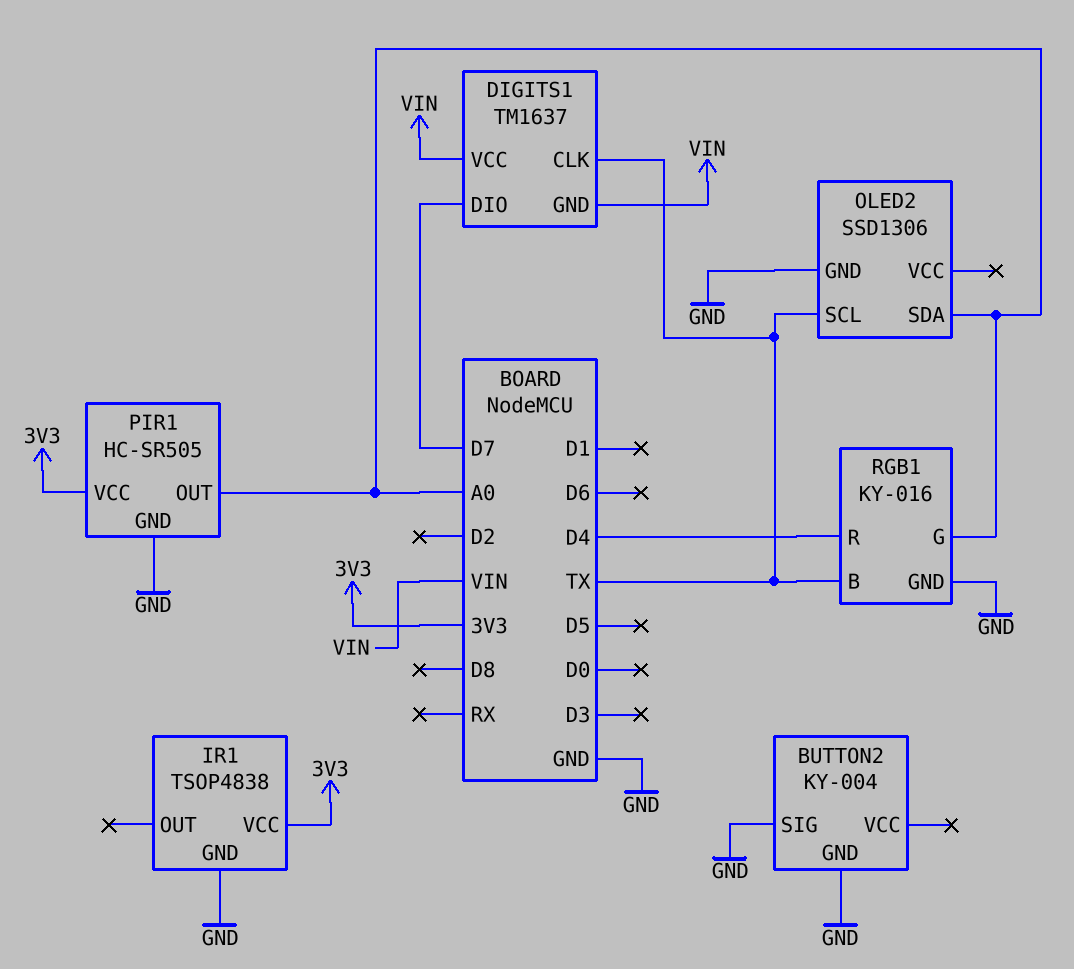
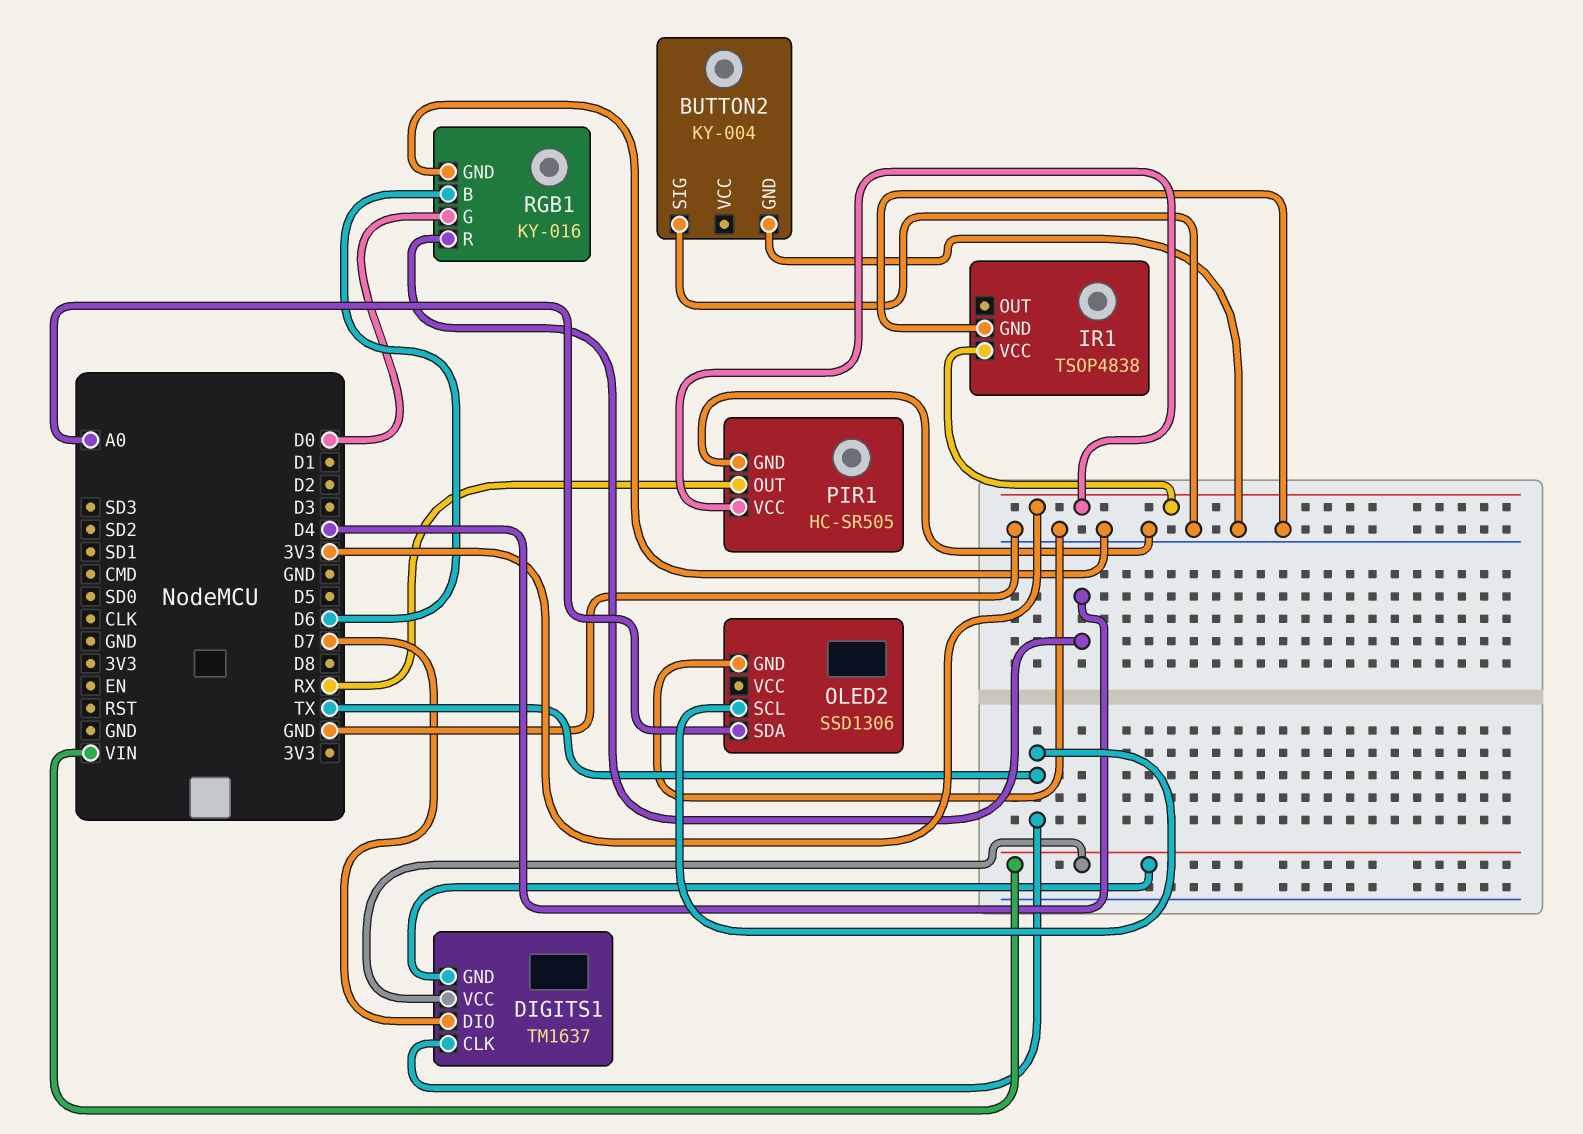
PIR1 pin OUT: A0 -> RX
RGB1 pin B: TX -> D6
RGB1 pin G: A0 -> D0

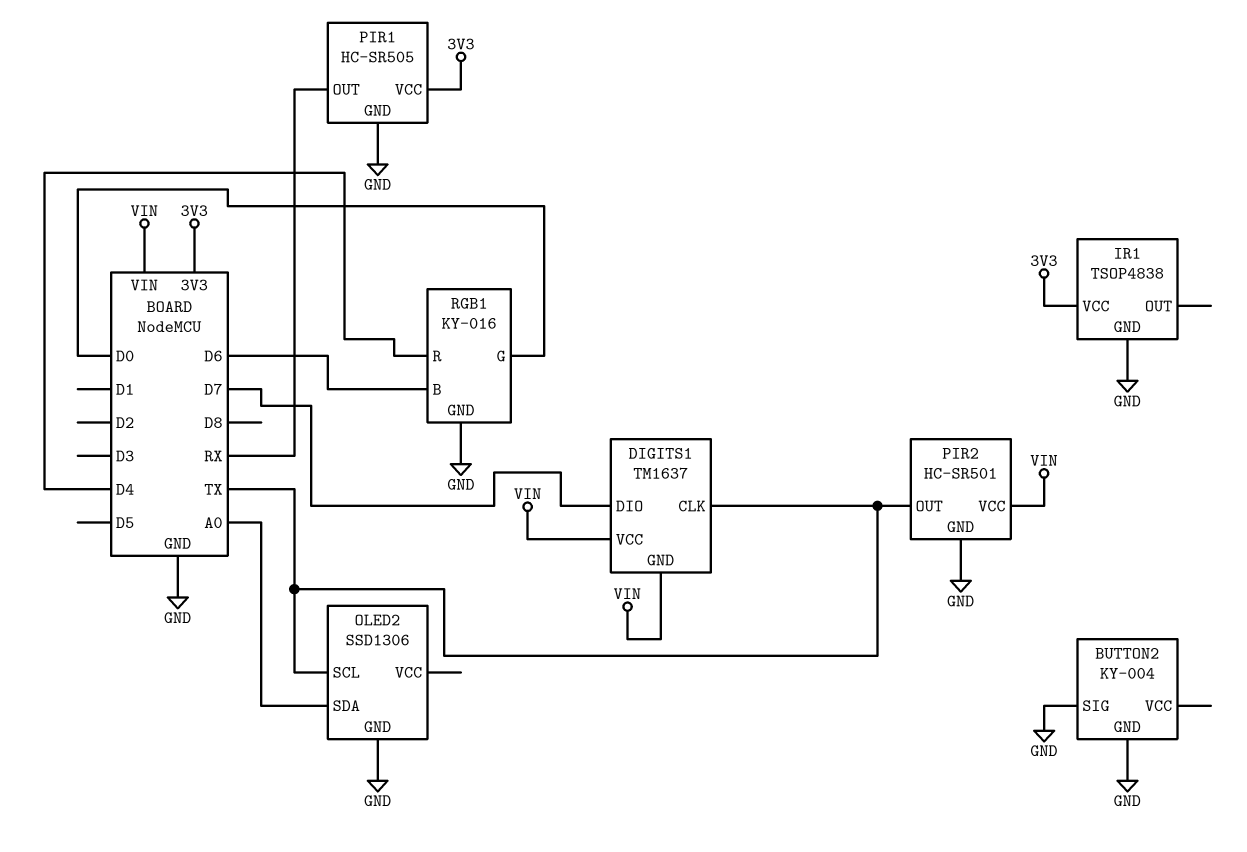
PIR2: none -> HC-SR501
PIR2 pin GND: none -> GND
PIR2 pin OUT: none -> TX
PIR2 pin VCC: none -> VIN

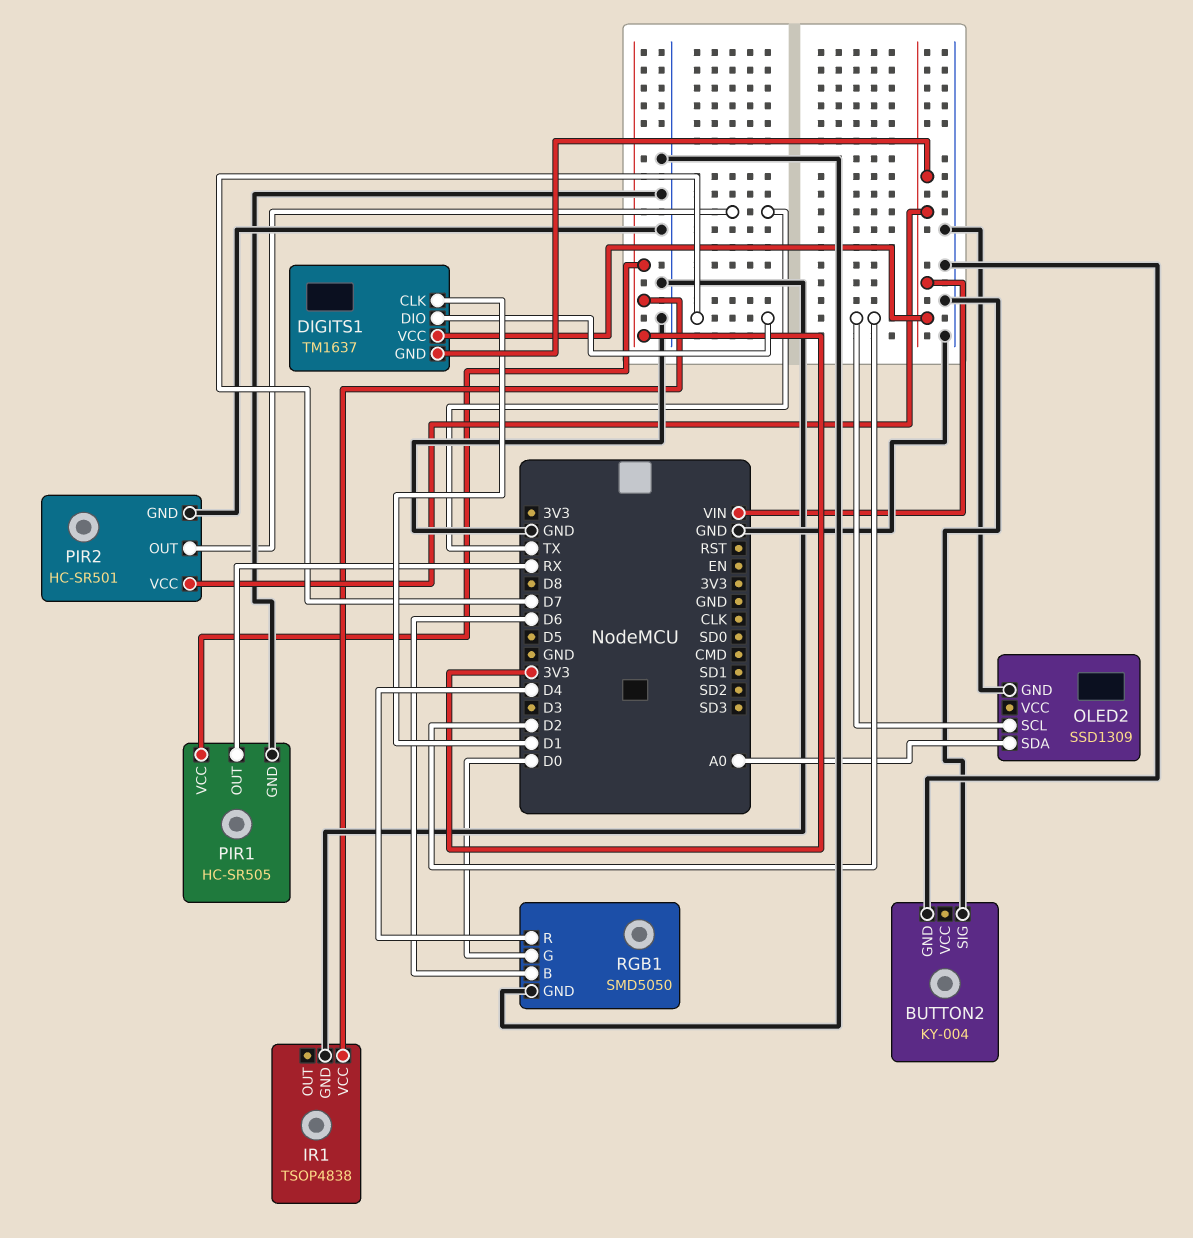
DIGITS1 pin CLK: TX -> D1
OLED2: SSD1306 -> SSD1309
OLED2 pin SCL: TX -> D2
RGB1: KY-016 -> SMD5050

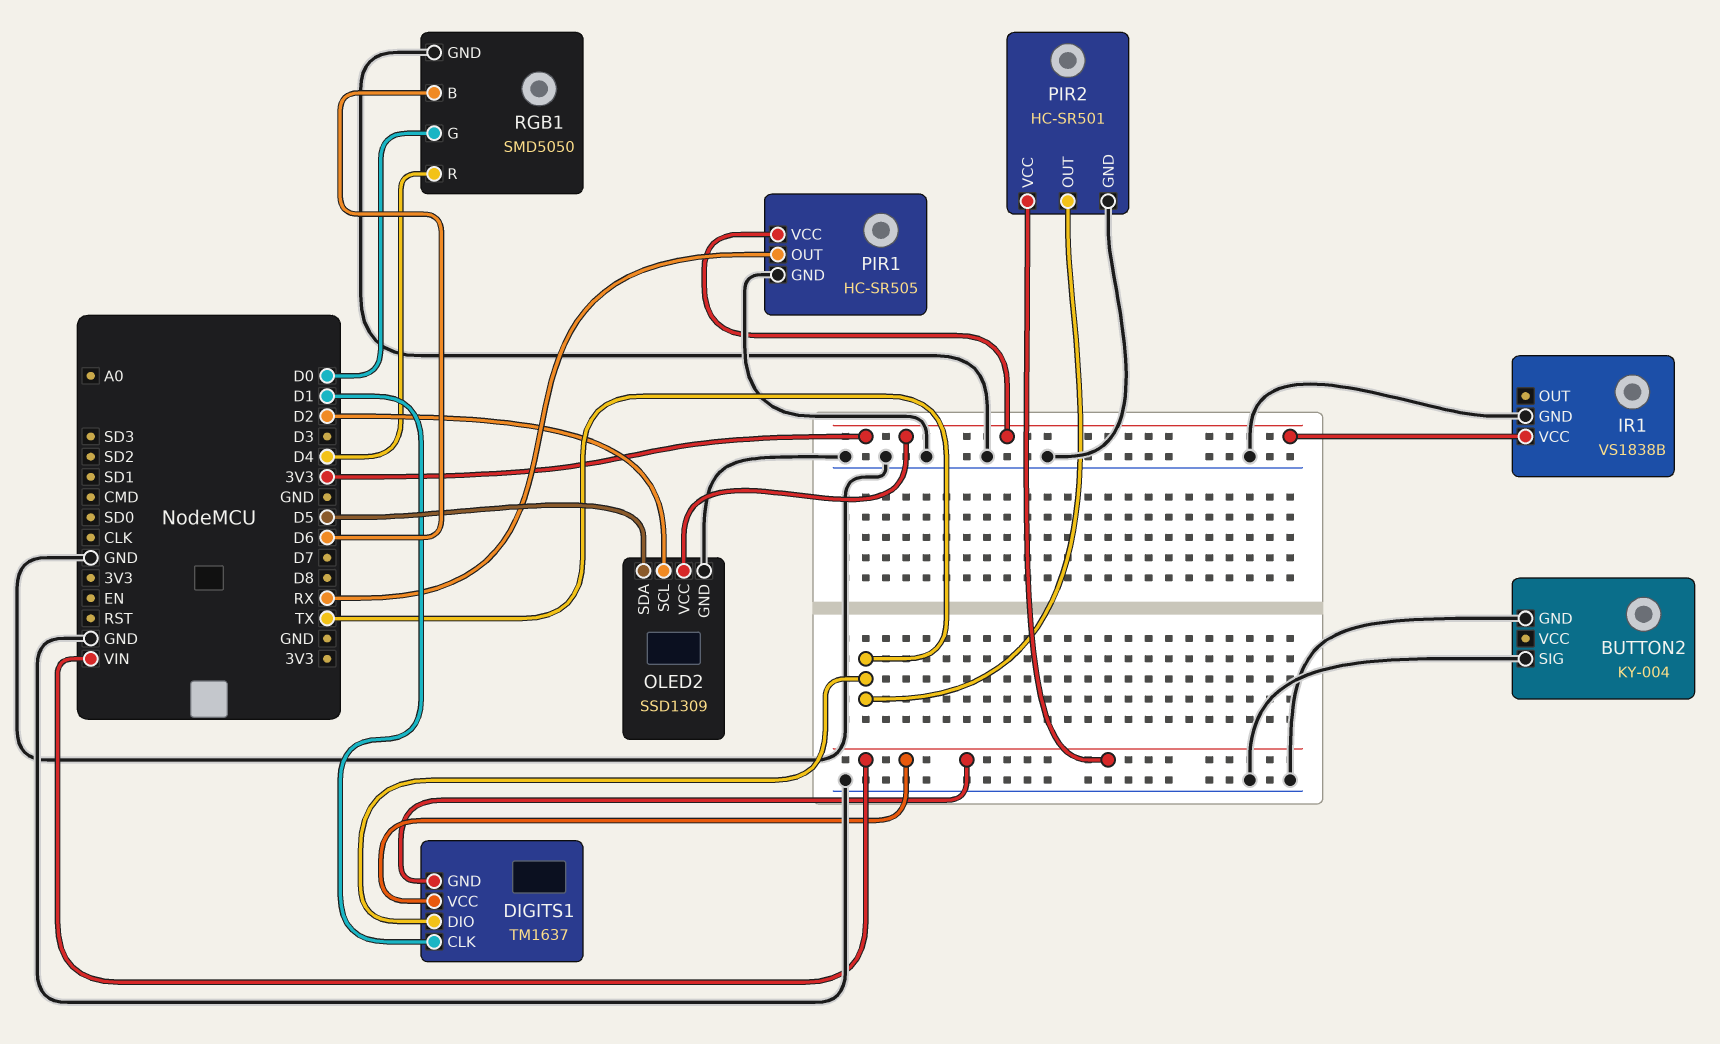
DIGITS1 pin DIO: D7 -> TX
IR1: TSOP4838 -> VS1838B
OLED2 pin SDA: A0 -> D5
OLED2 pin VCC: none -> 3V3

